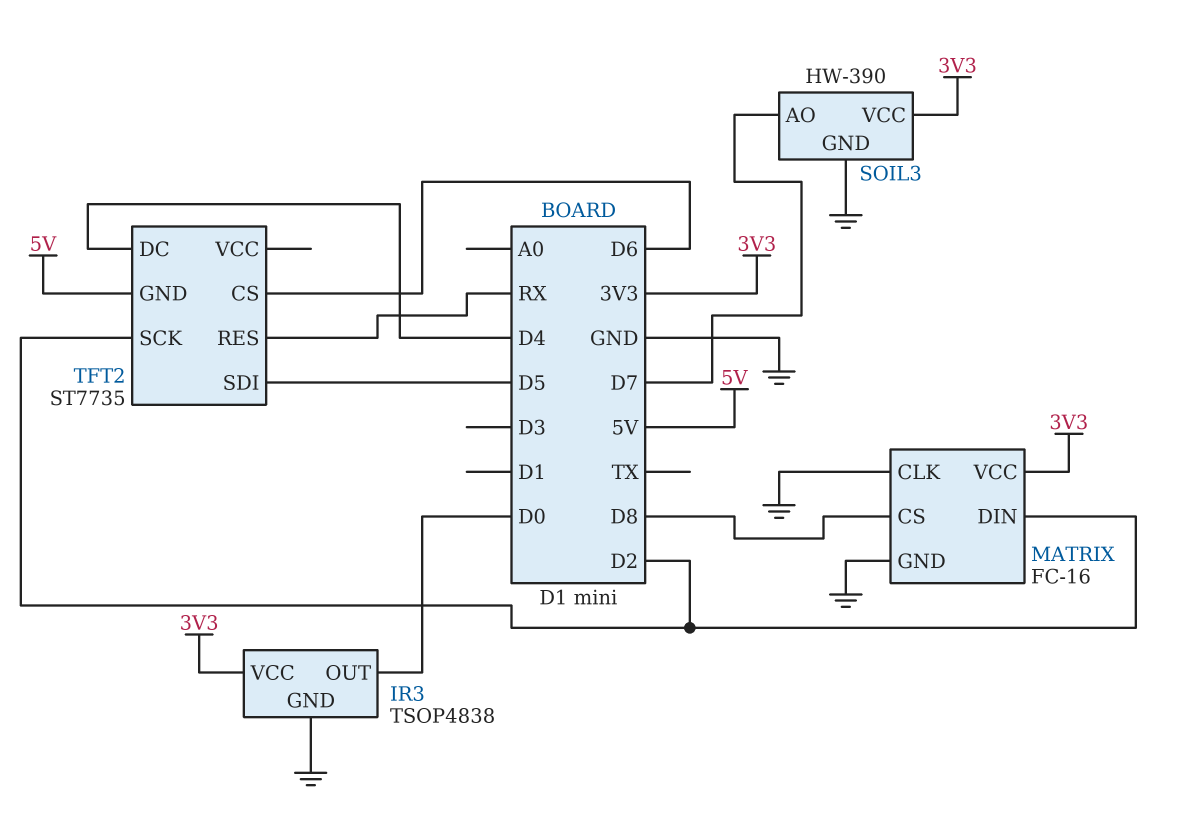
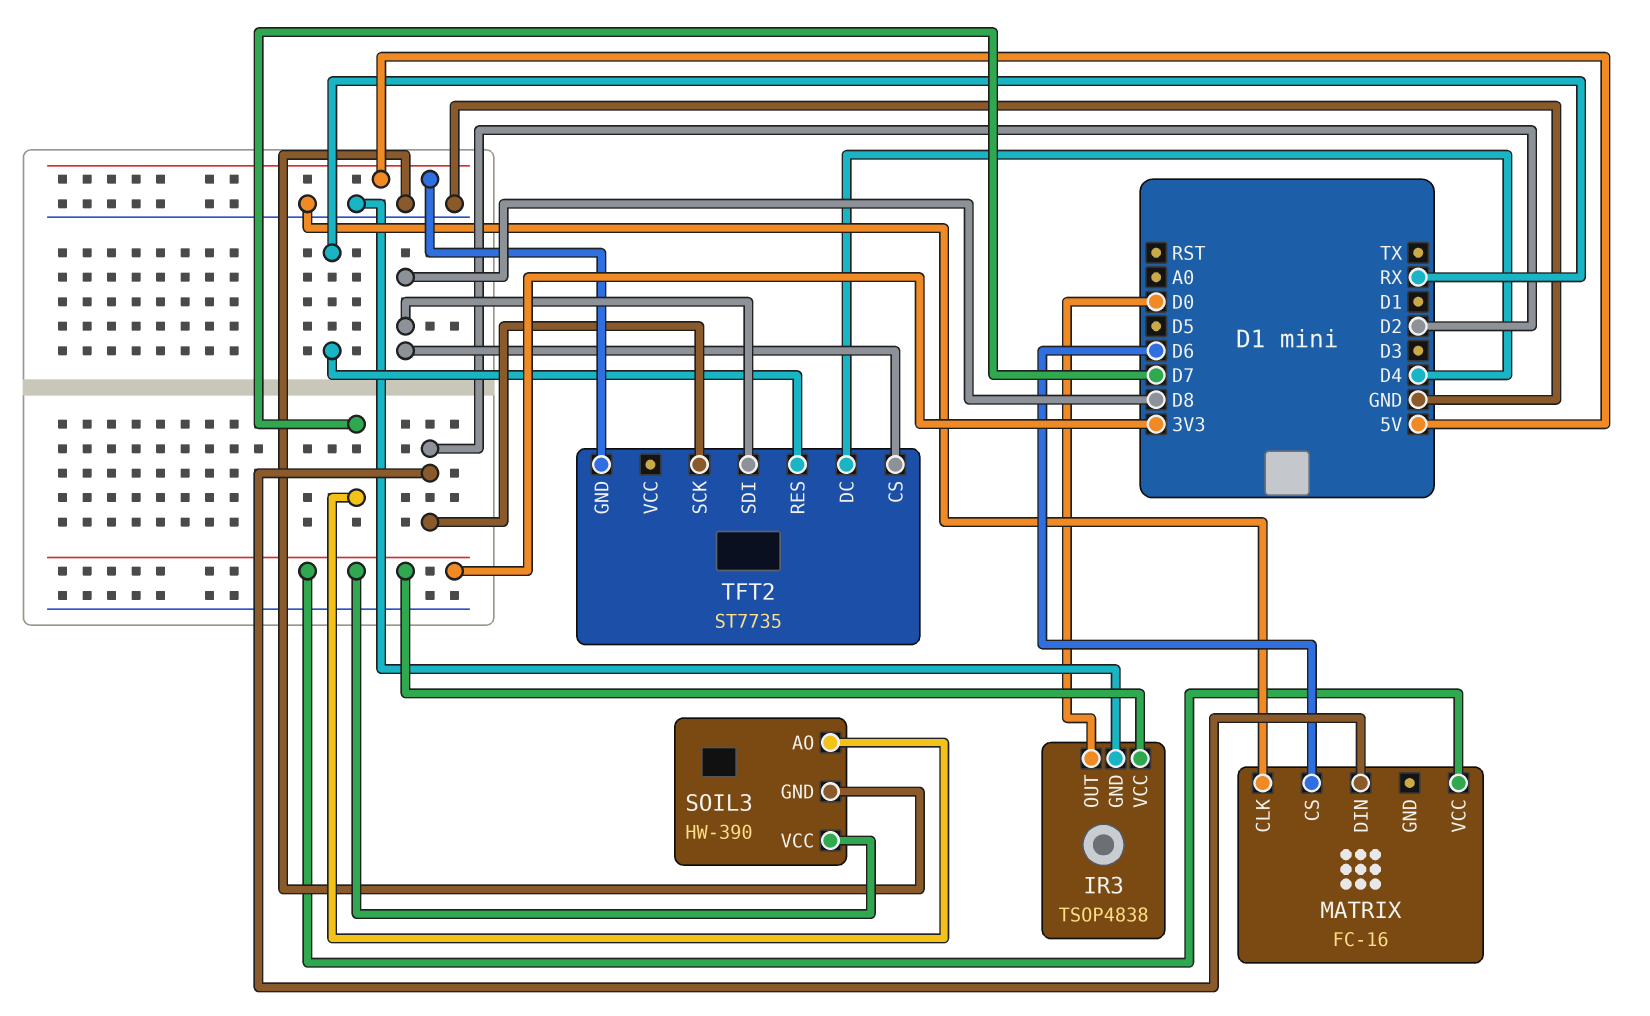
MATRIX pin CS: D8 -> D6
MATRIX pin GND: GND -> none
TFT2 pin CS: D6 -> D8
TFT2 pin SDI: D5 -> D8

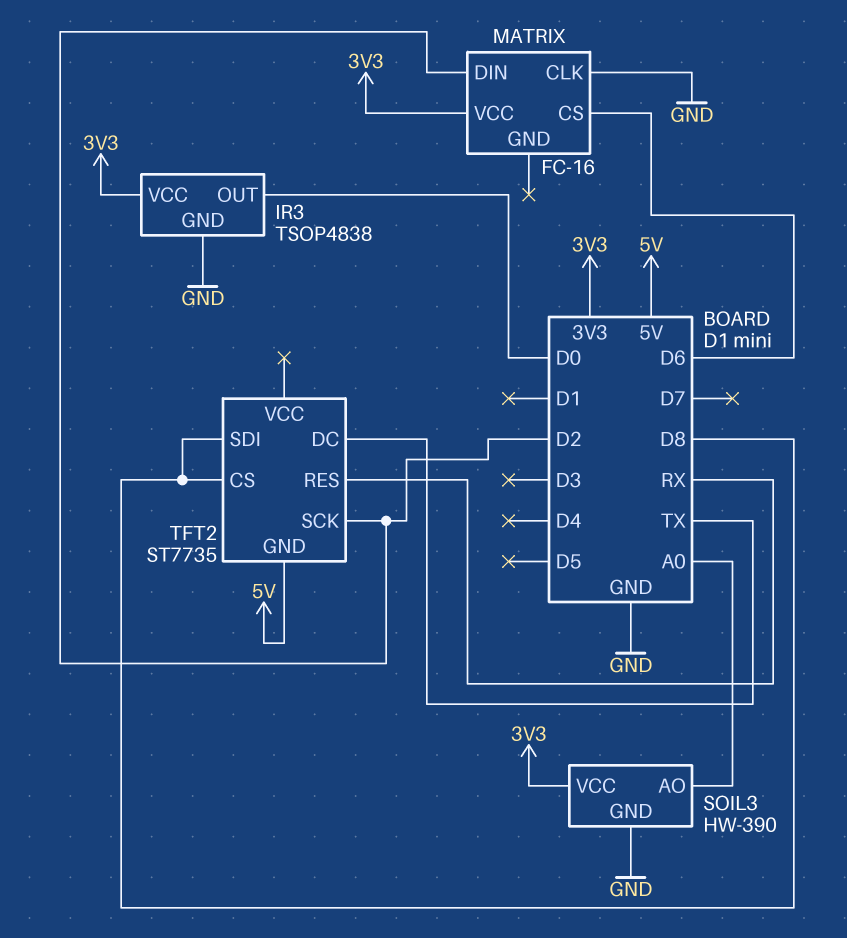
SOIL3 pin AO: D7 -> A0
TFT2 pin DC: D4 -> TX

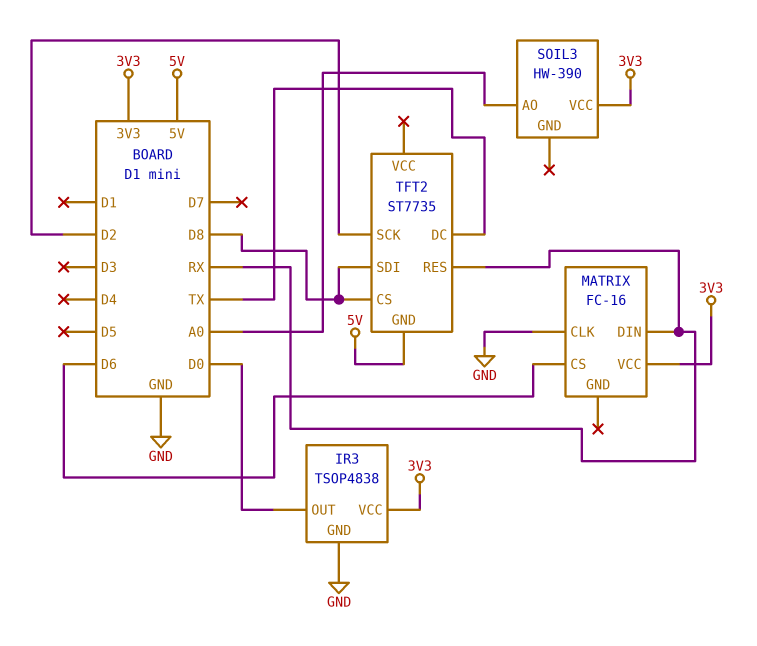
MATRIX pin DIN: D2 -> RX
SOIL3 pin GND: GND -> none

